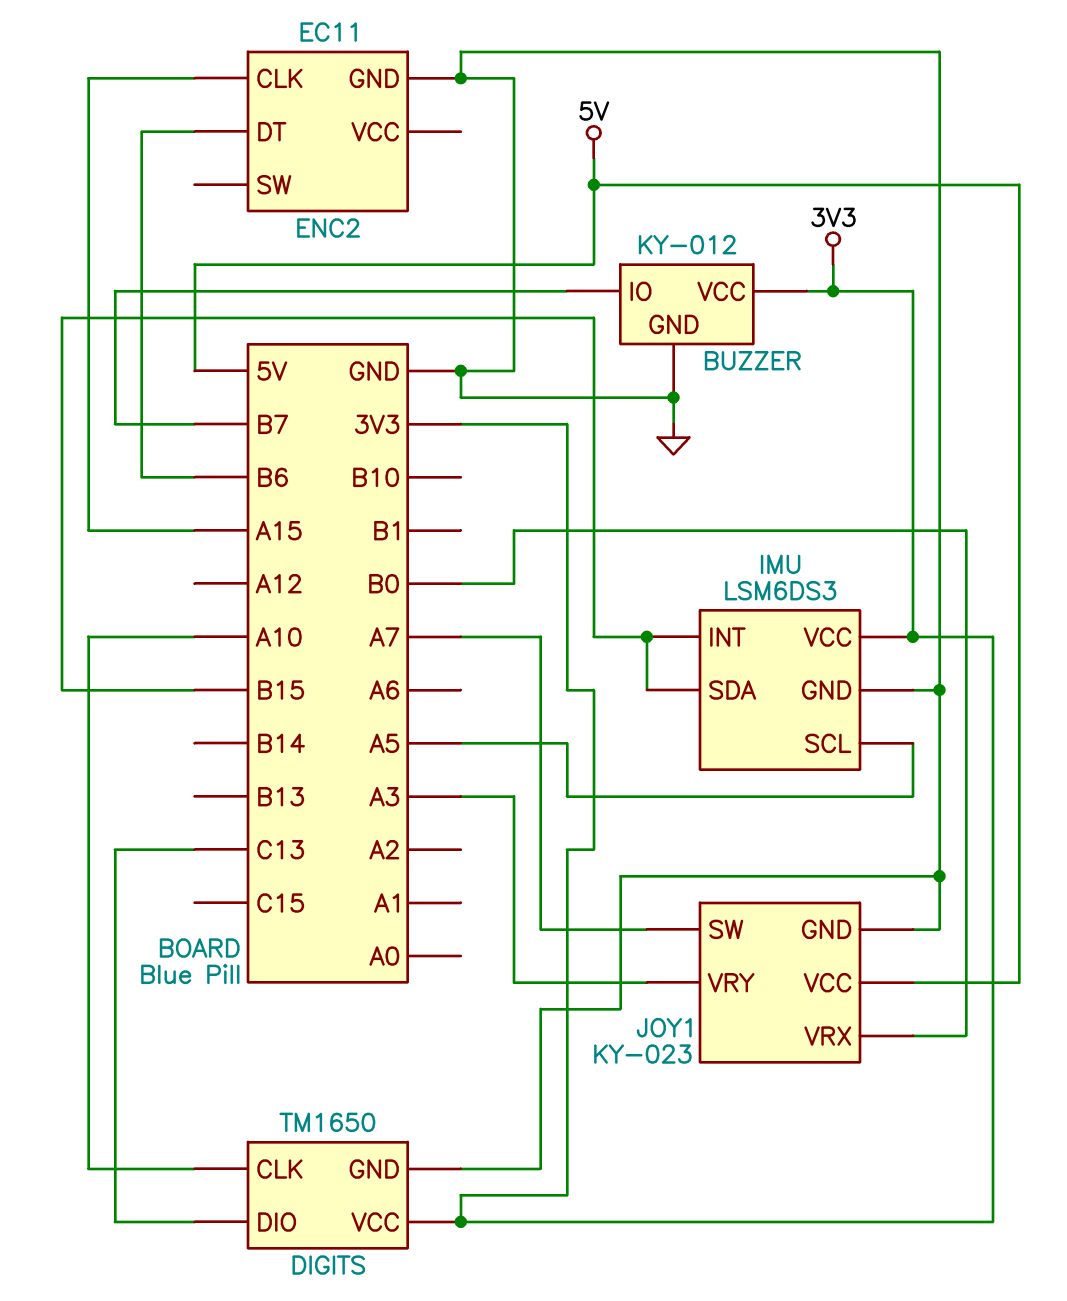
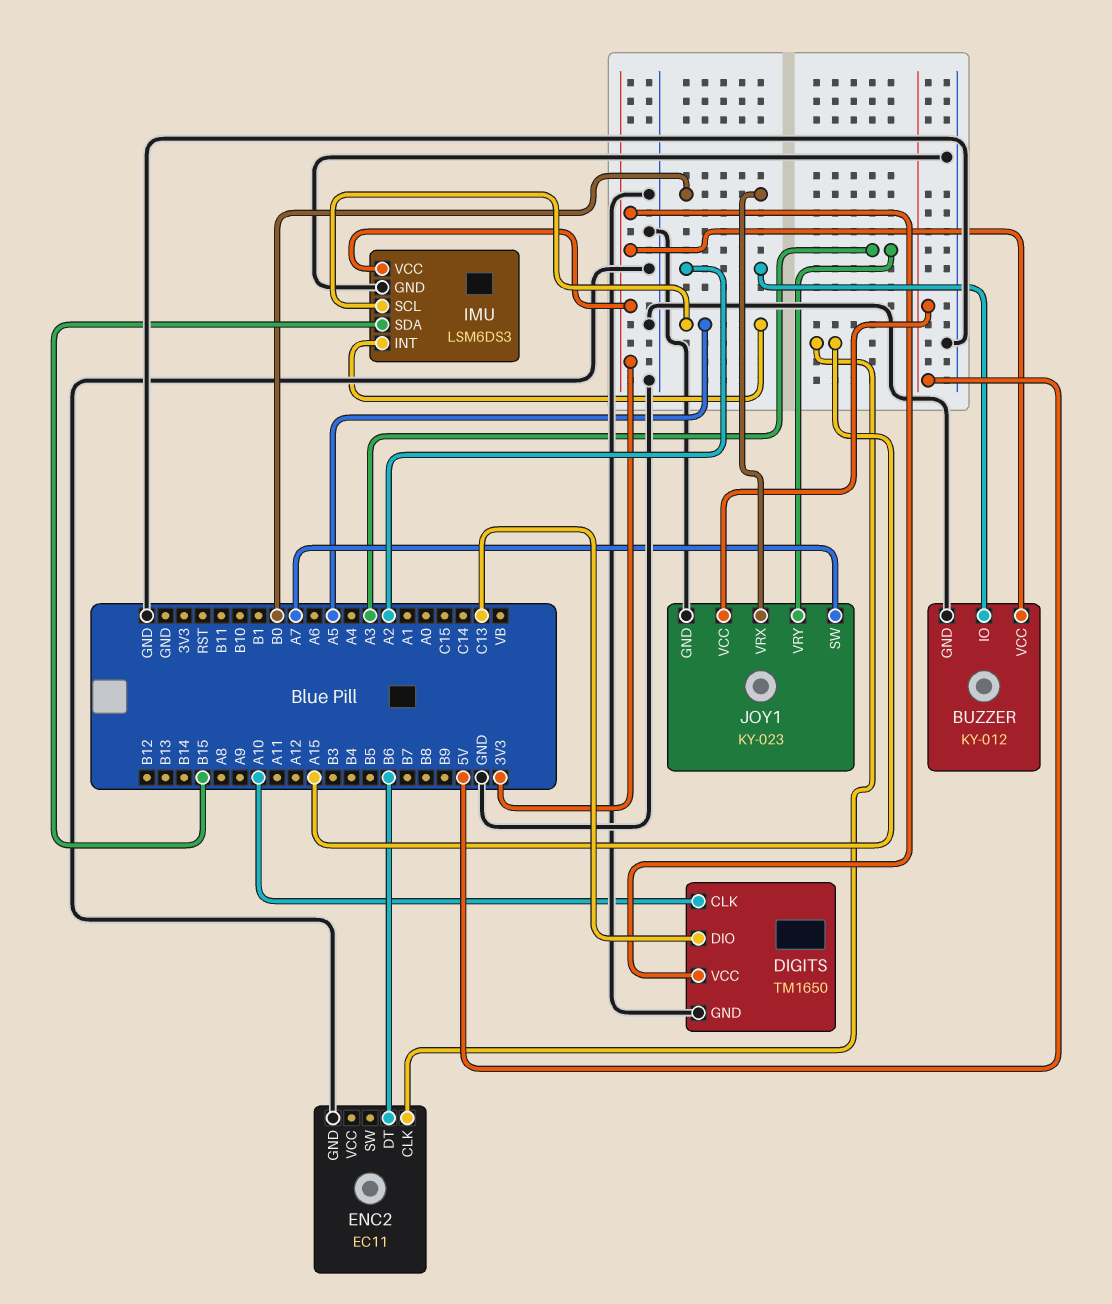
BUZZER pin IO: B7 -> A2
IMU pin INT: B15 -> A5

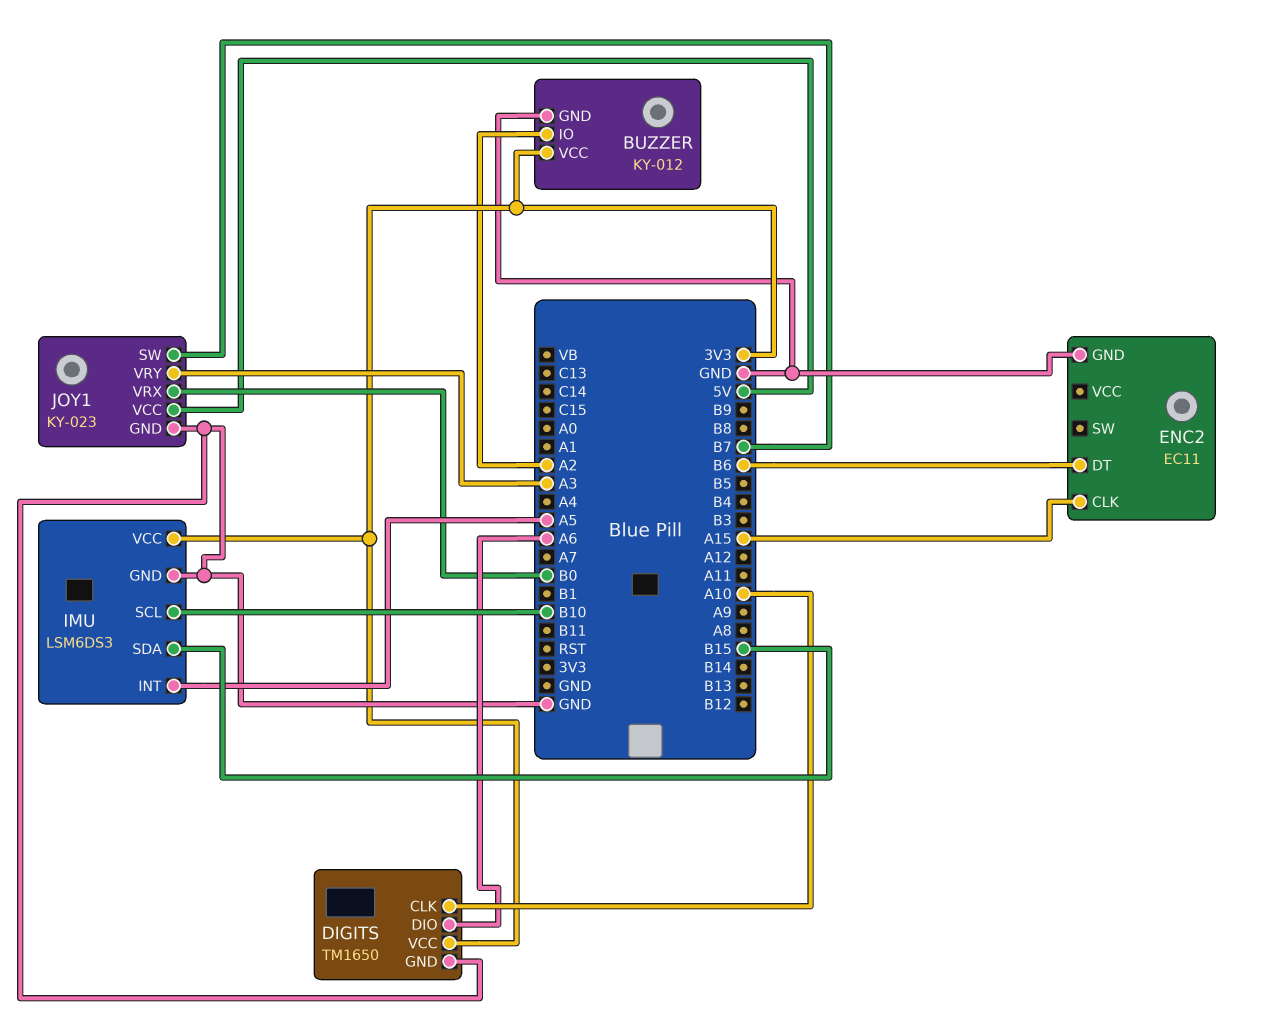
DIGITS pin DIO: C13 -> A6
IMU pin SCL: A5 -> B10
JOY1 pin SW: A7 -> B7

